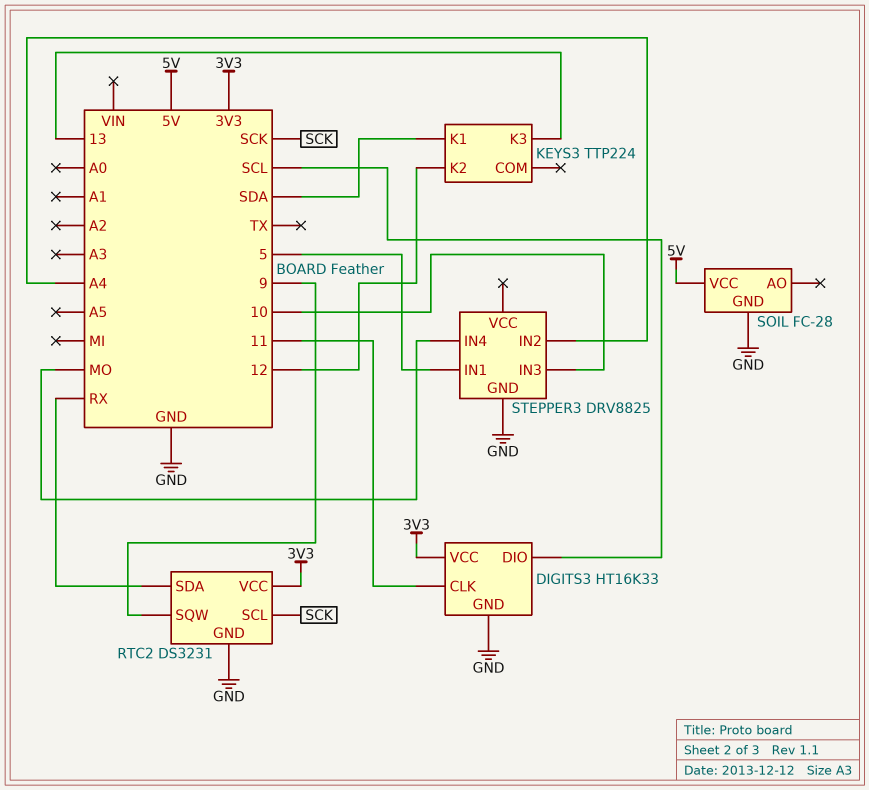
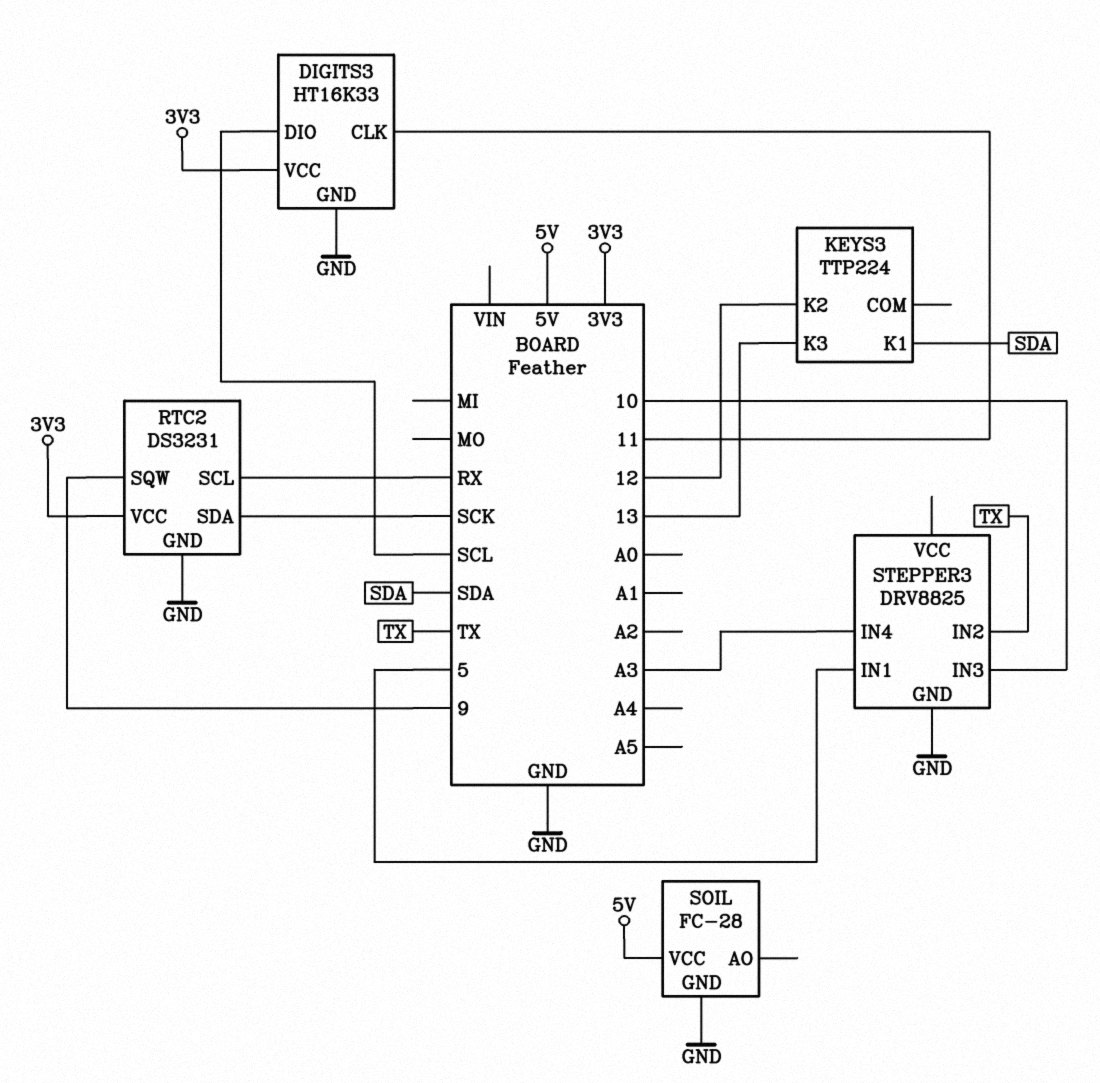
RTC2 pin SCL: SCK -> RX
RTC2 pin SDA: RX -> SCK
STEPPER3 pin IN2: A4 -> TX
STEPPER3 pin IN4: MO -> A3

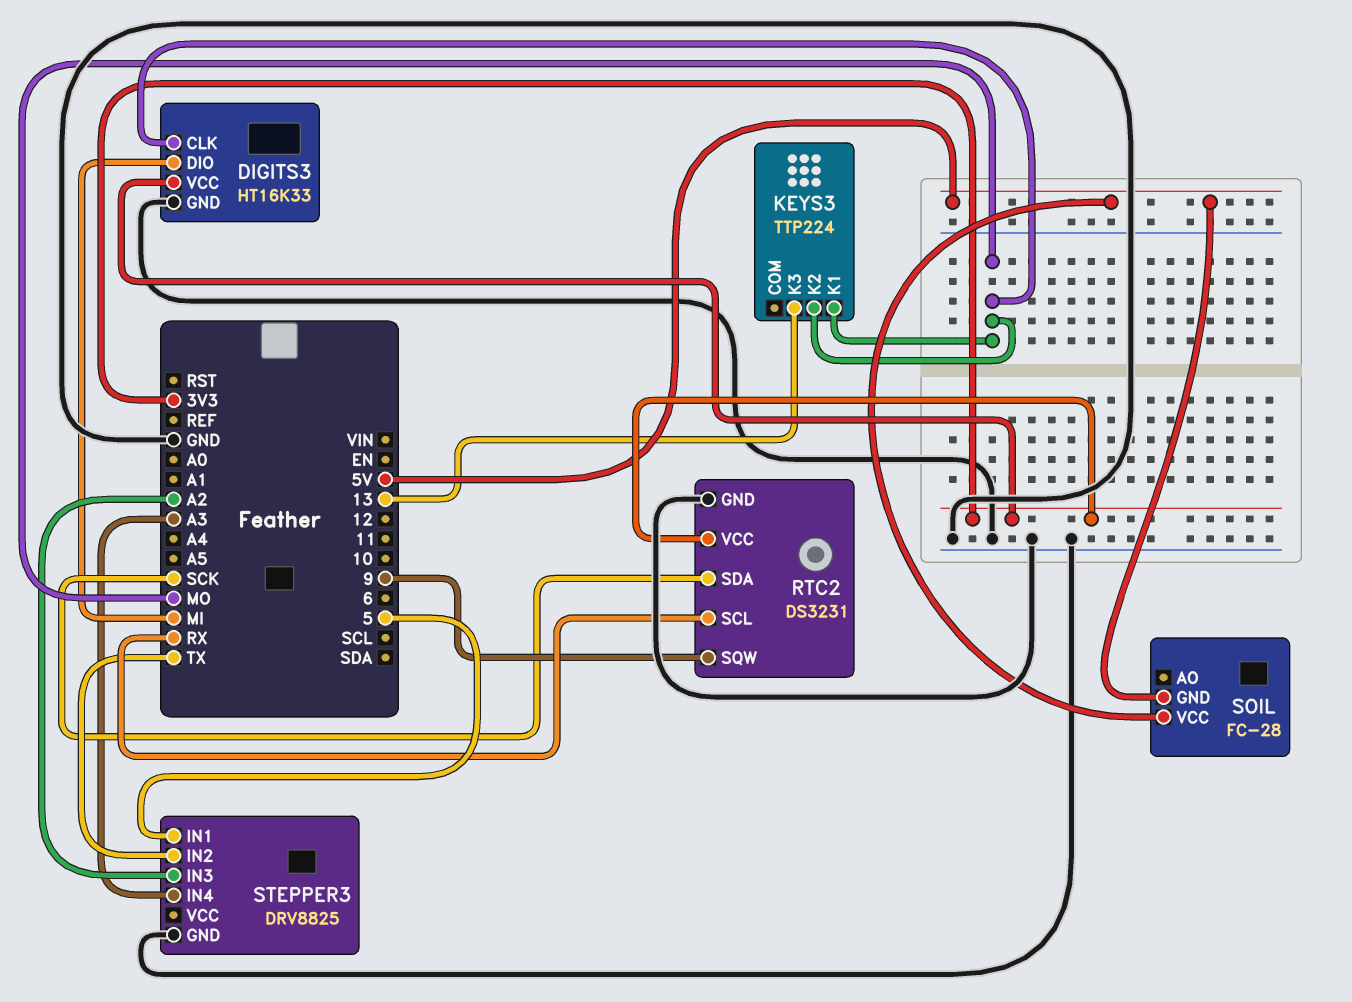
DIGITS3 pin CLK: 11 -> MO
DIGITS3 pin DIO: SCL -> MI
KEYS3 pin K1: SDA -> MO
KEYS3 pin K2: 12 -> MO
SOIL pin GND: GND -> 5V
STEPPER3 pin IN3: 10 -> A2

